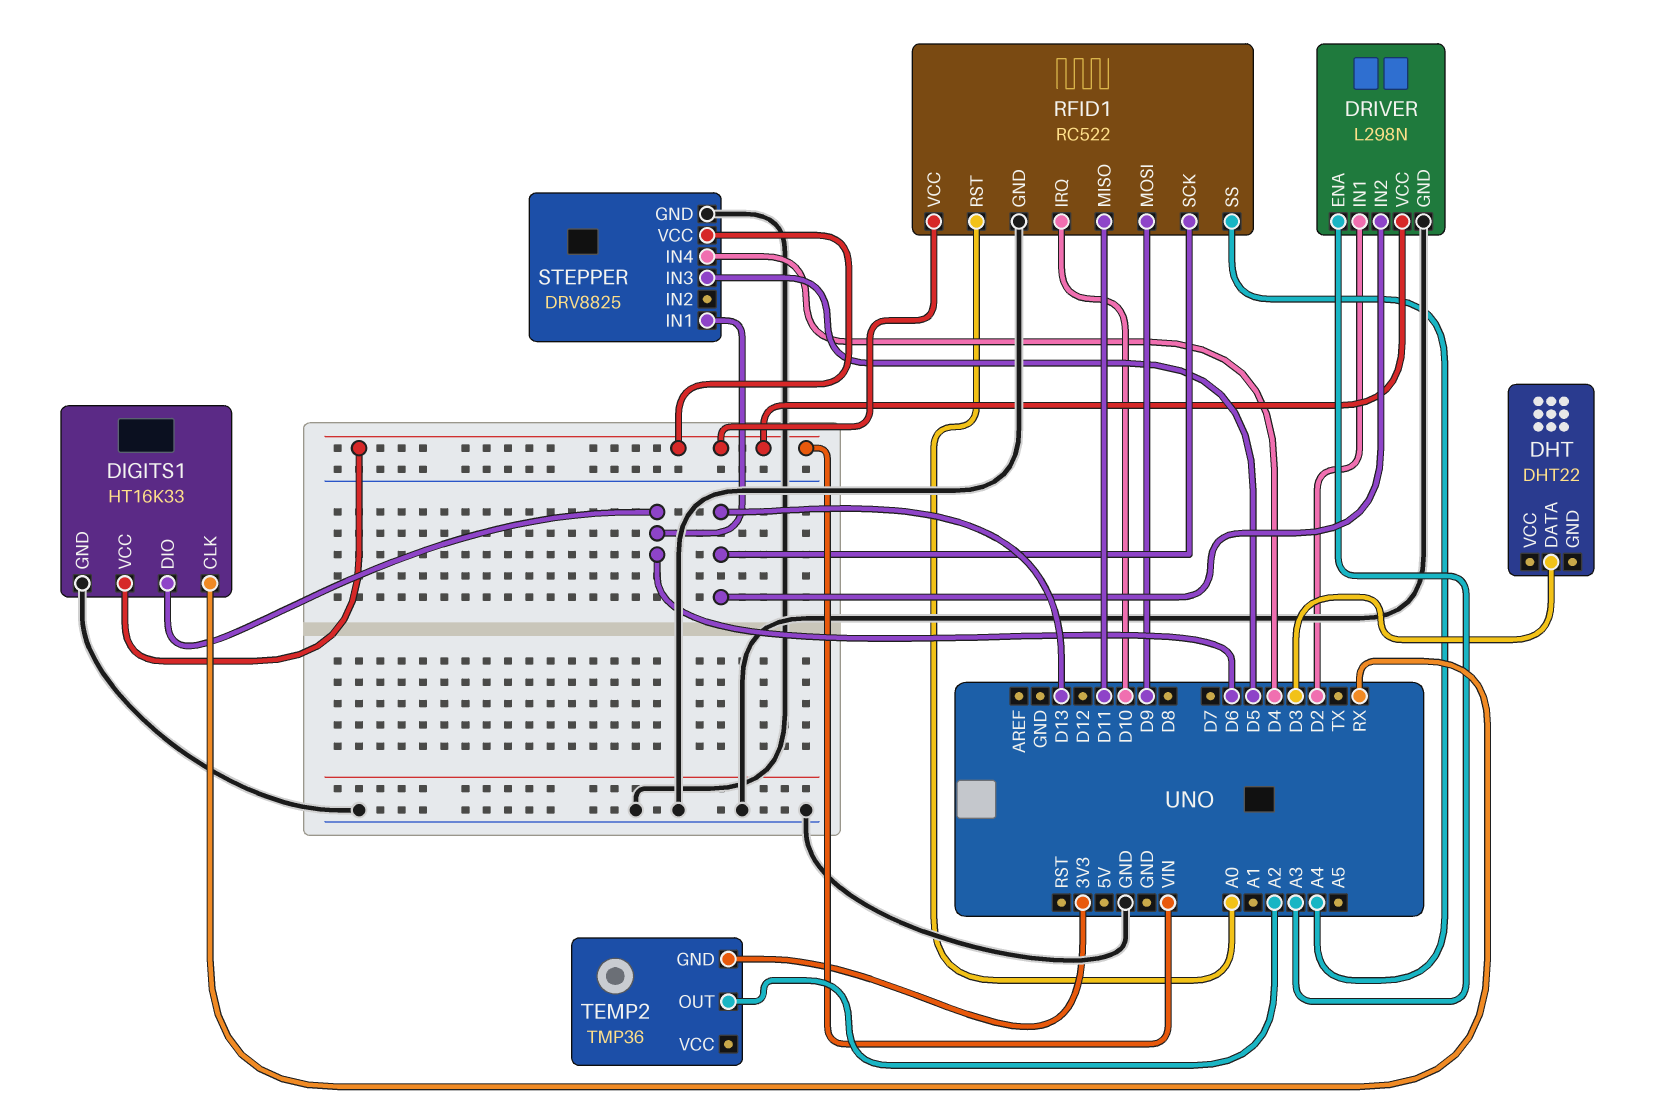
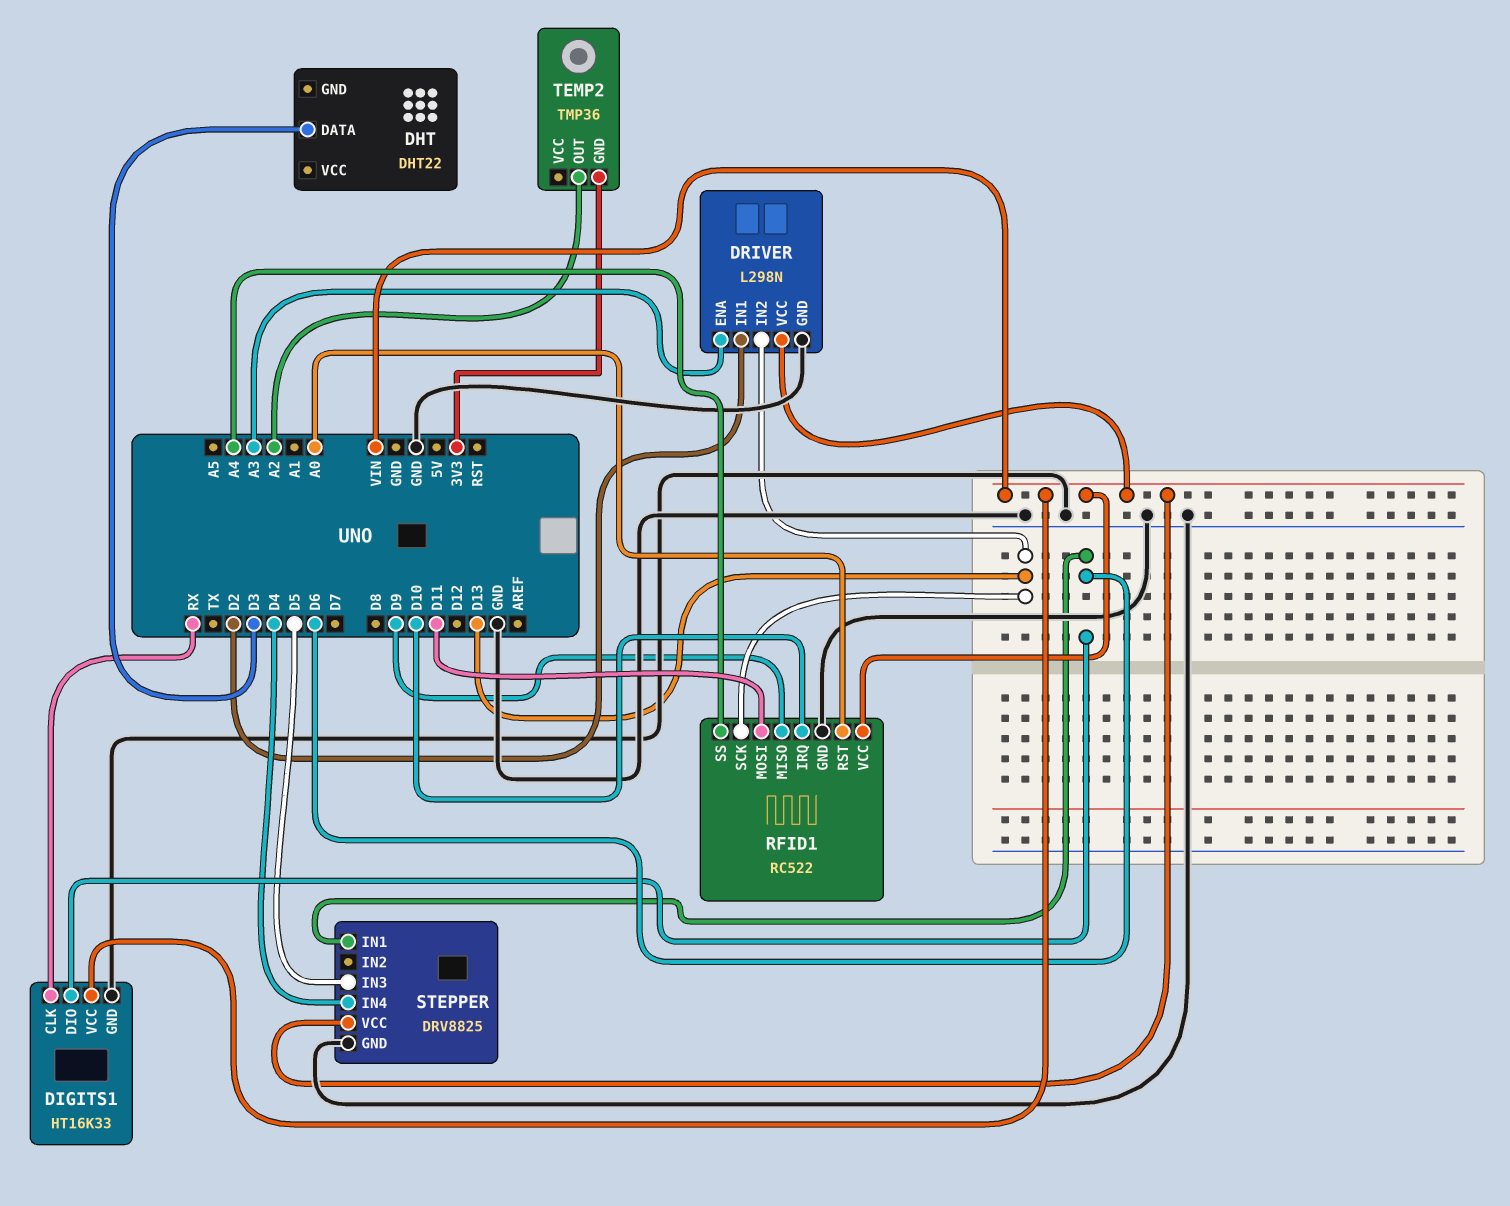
RFID1 pin MISO: D11 -> D9
RFID1 pin MOSI: D9 -> D11

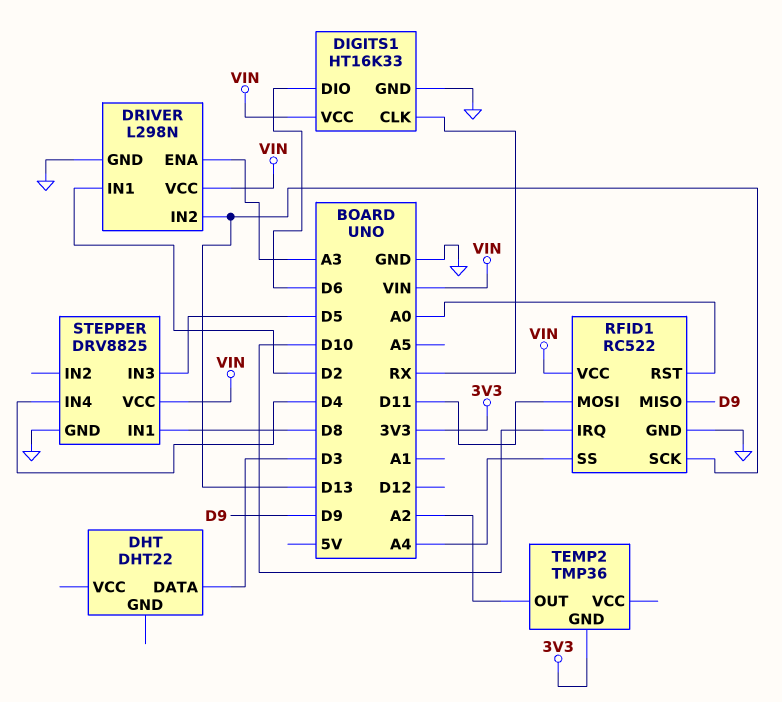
STEPPER pin IN1: D6 -> D8

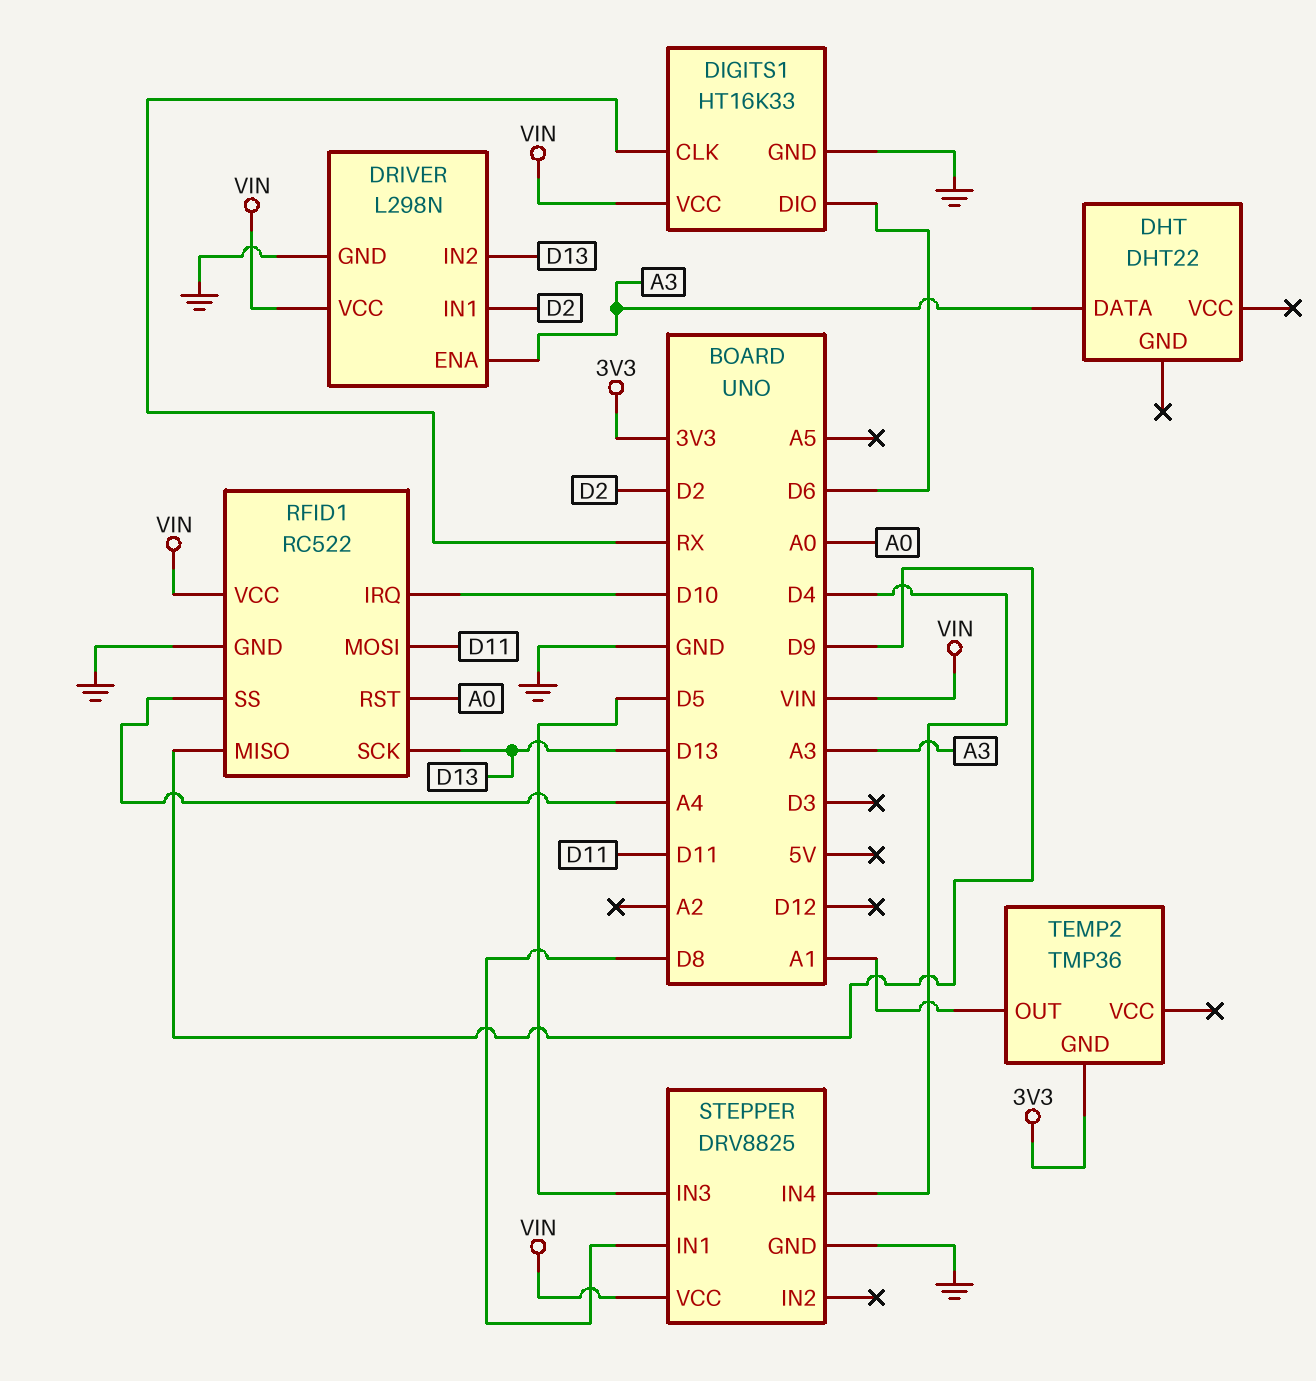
DHT pin DATA: D3 -> A3
TEMP2 pin OUT: A2 -> A1

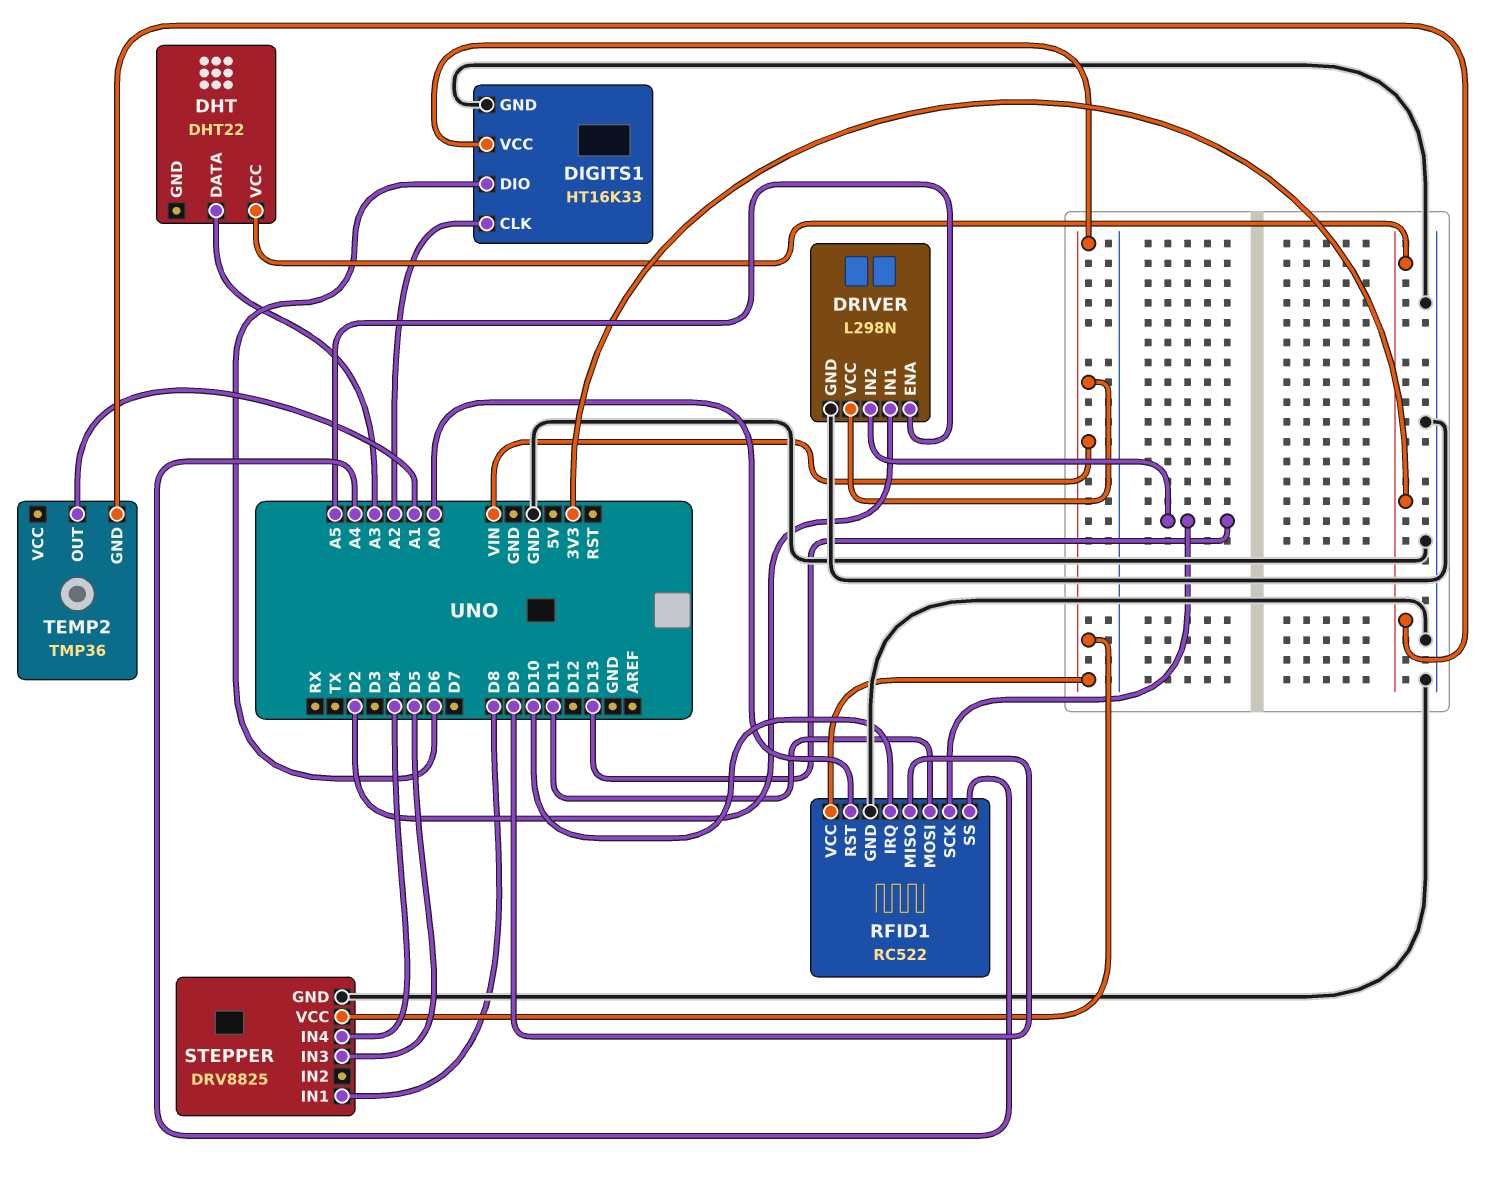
DHT pin VCC: none -> 3V3
DIGITS1 pin CLK: RX -> A2
DRIVER pin ENA: A3 -> A5

